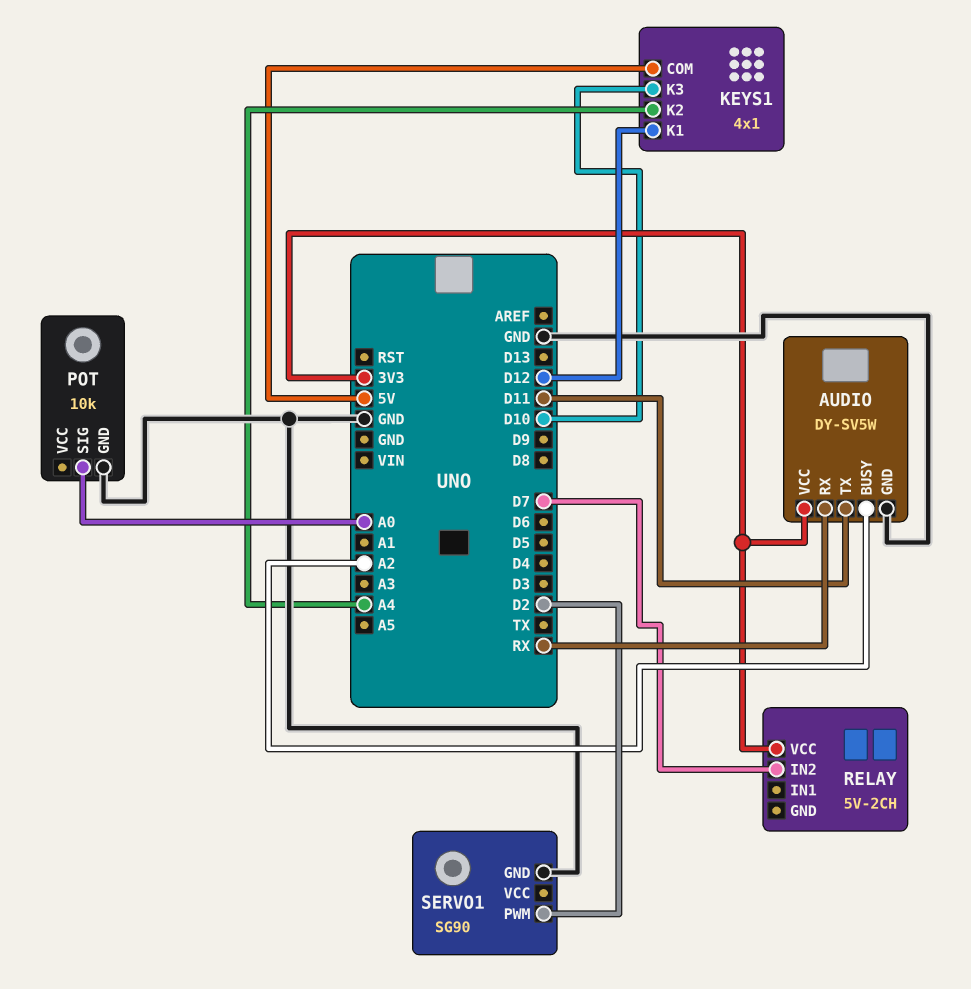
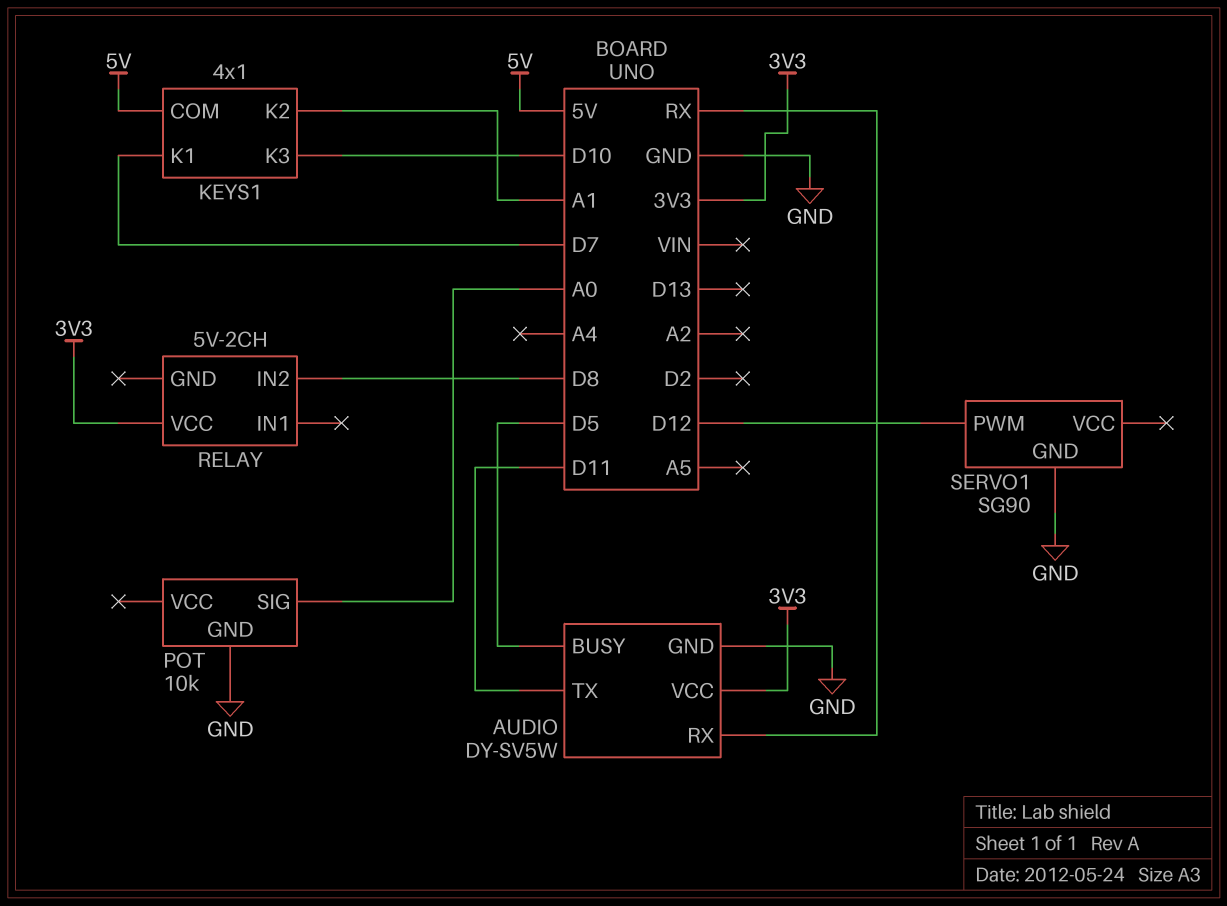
AUDIO pin BUSY: A2 -> D5
KEYS1 pin K1: D12 -> D7
KEYS1 pin K2: A4 -> A1
RELAY pin IN2: D7 -> D8
SERVO1 pin PWM: D2 -> D12

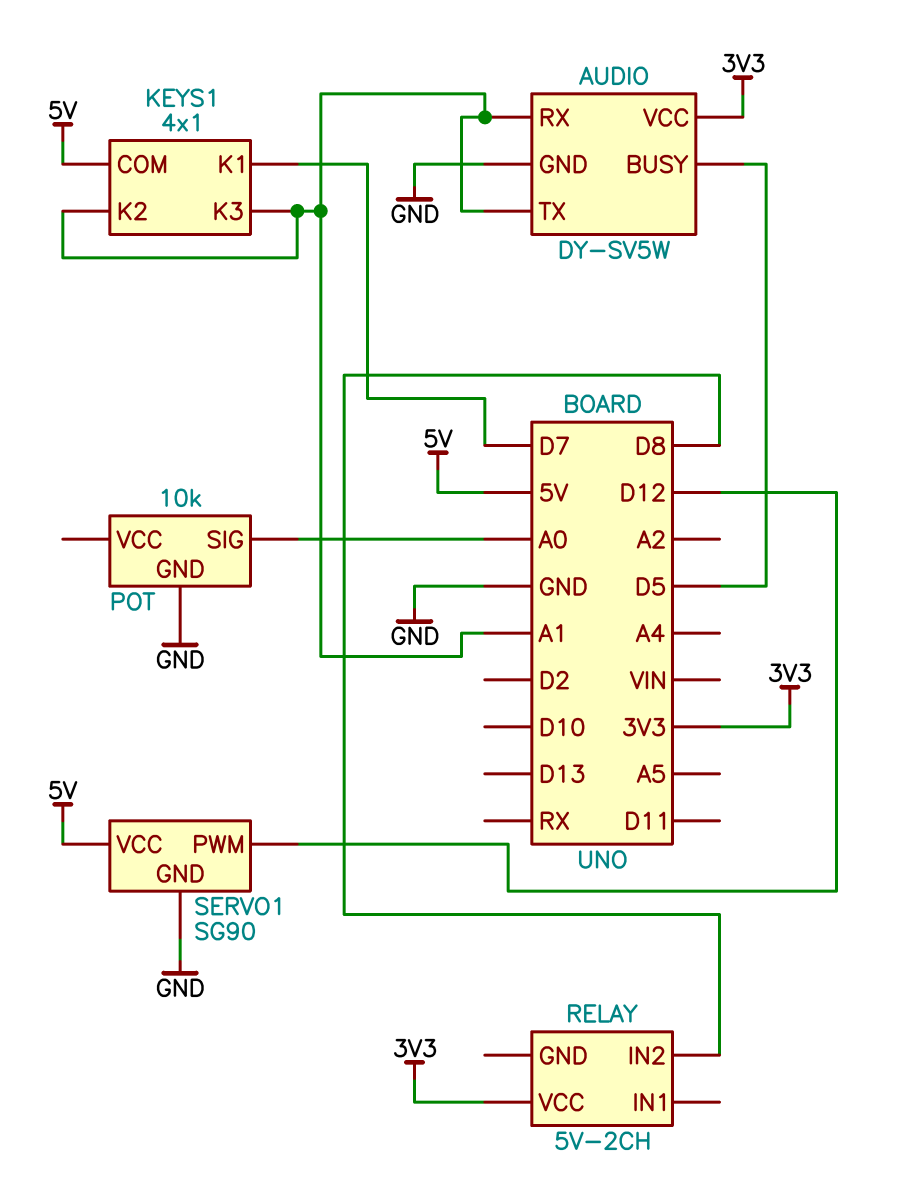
AUDIO pin RX: RX -> A1
AUDIO pin TX: D11 -> A1
KEYS1 pin K3: D10 -> A1
SERVO1 pin VCC: none -> 5V

